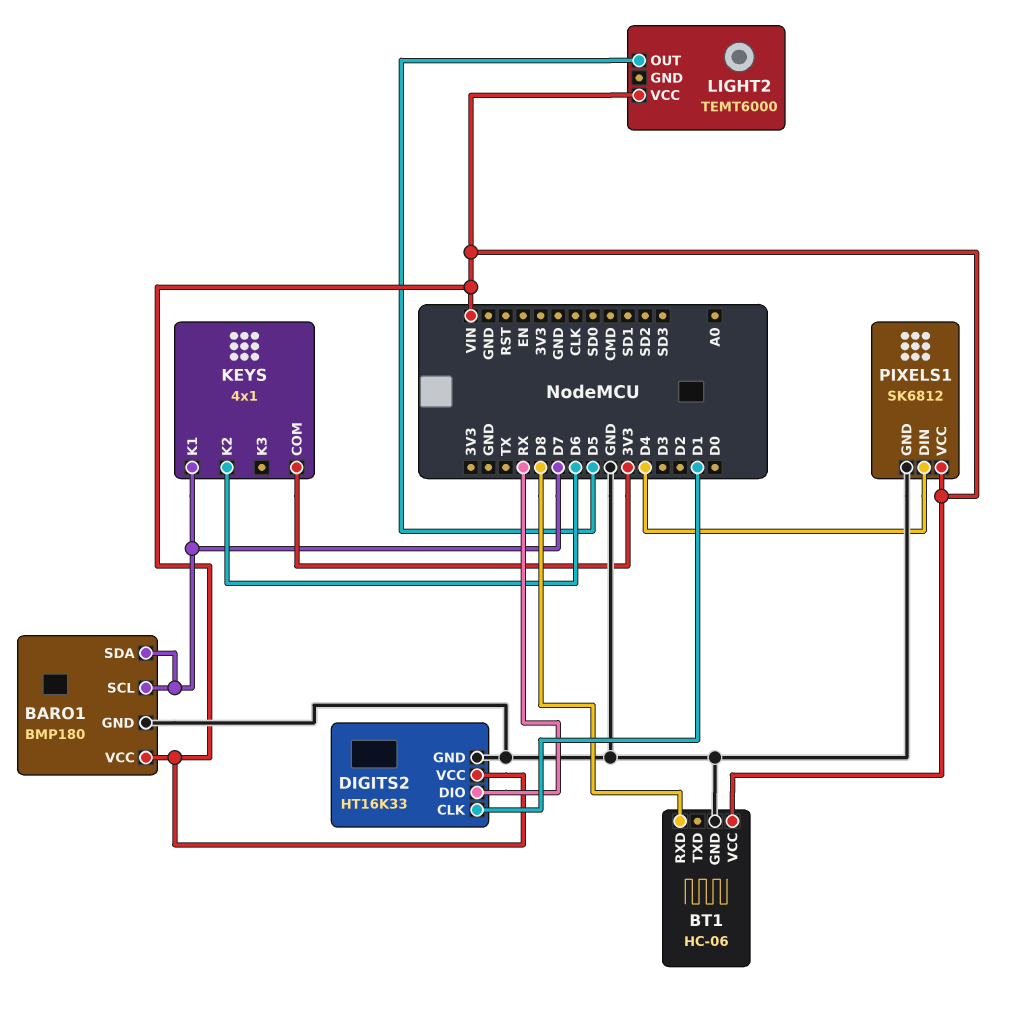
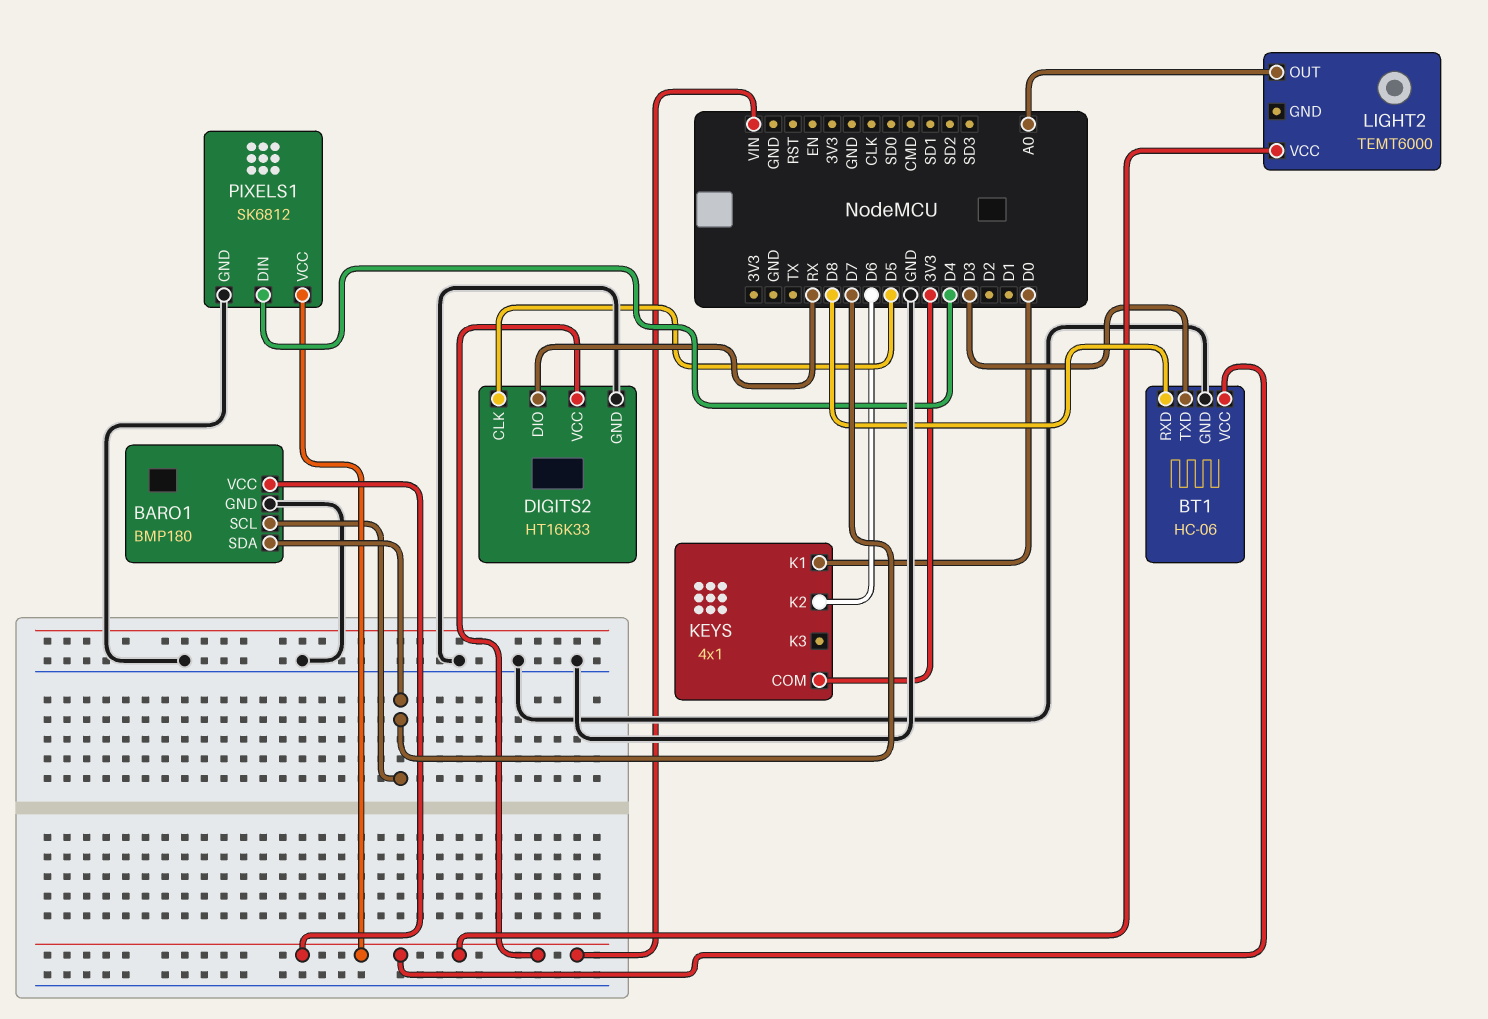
BT1 pin TXD: none -> D3
DIGITS2 pin CLK: D1 -> D5
KEYS pin K1: D7 -> D0
LIGHT2 pin OUT: D5 -> A0

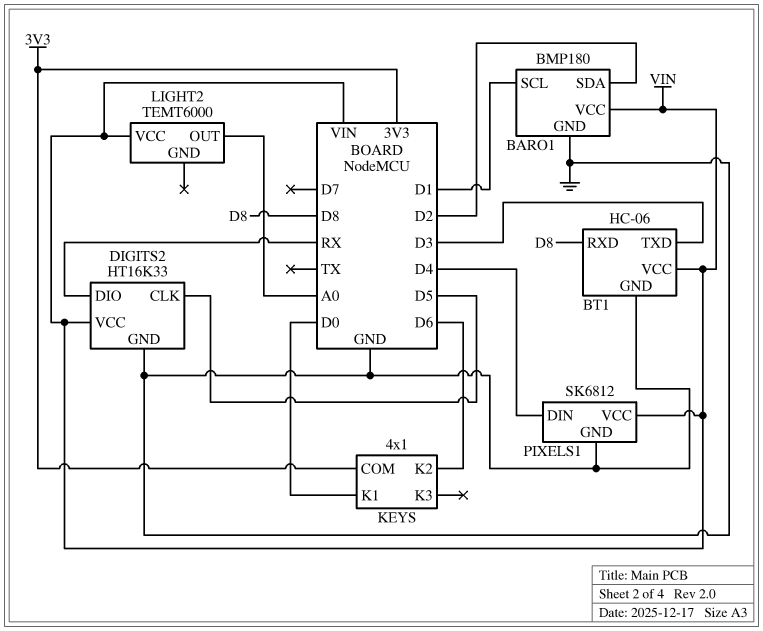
BARO1 pin SCL: D7 -> D1
BARO1 pin SDA: D7 -> D2

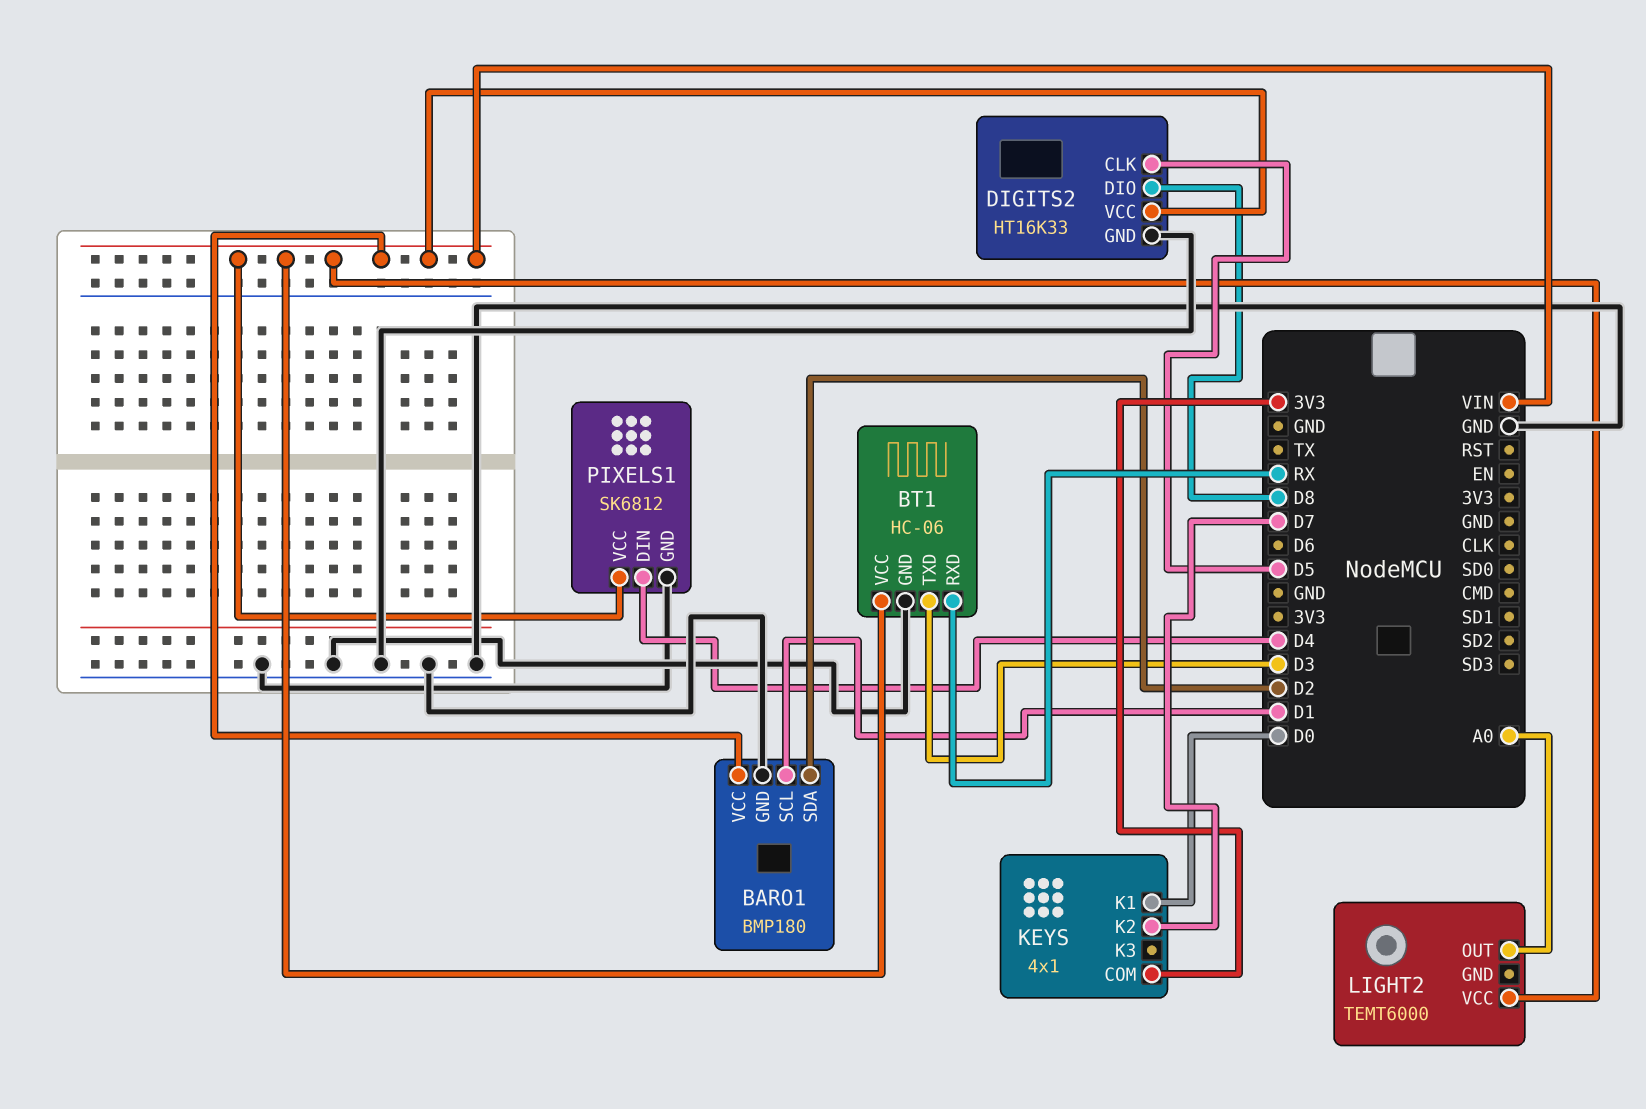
BT1 pin RXD: D8 -> RX
DIGITS2 pin DIO: RX -> D8
KEYS pin K2: D6 -> D7

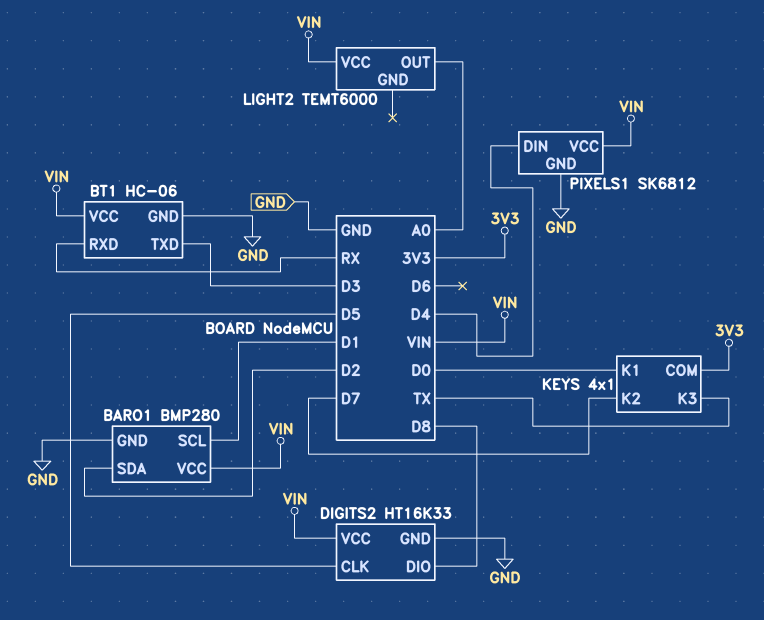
BARO1: BMP180 -> BMP280
KEYS pin K3: none -> TX

